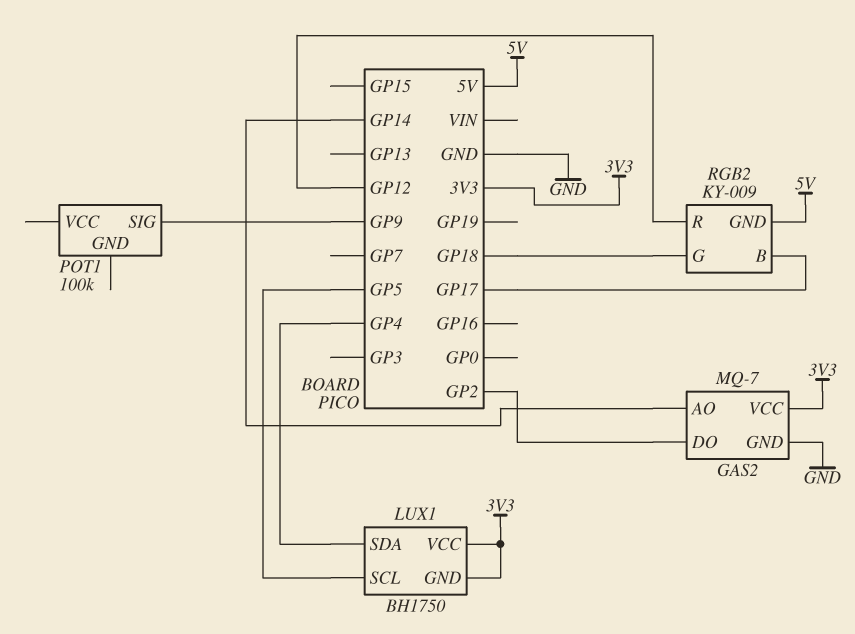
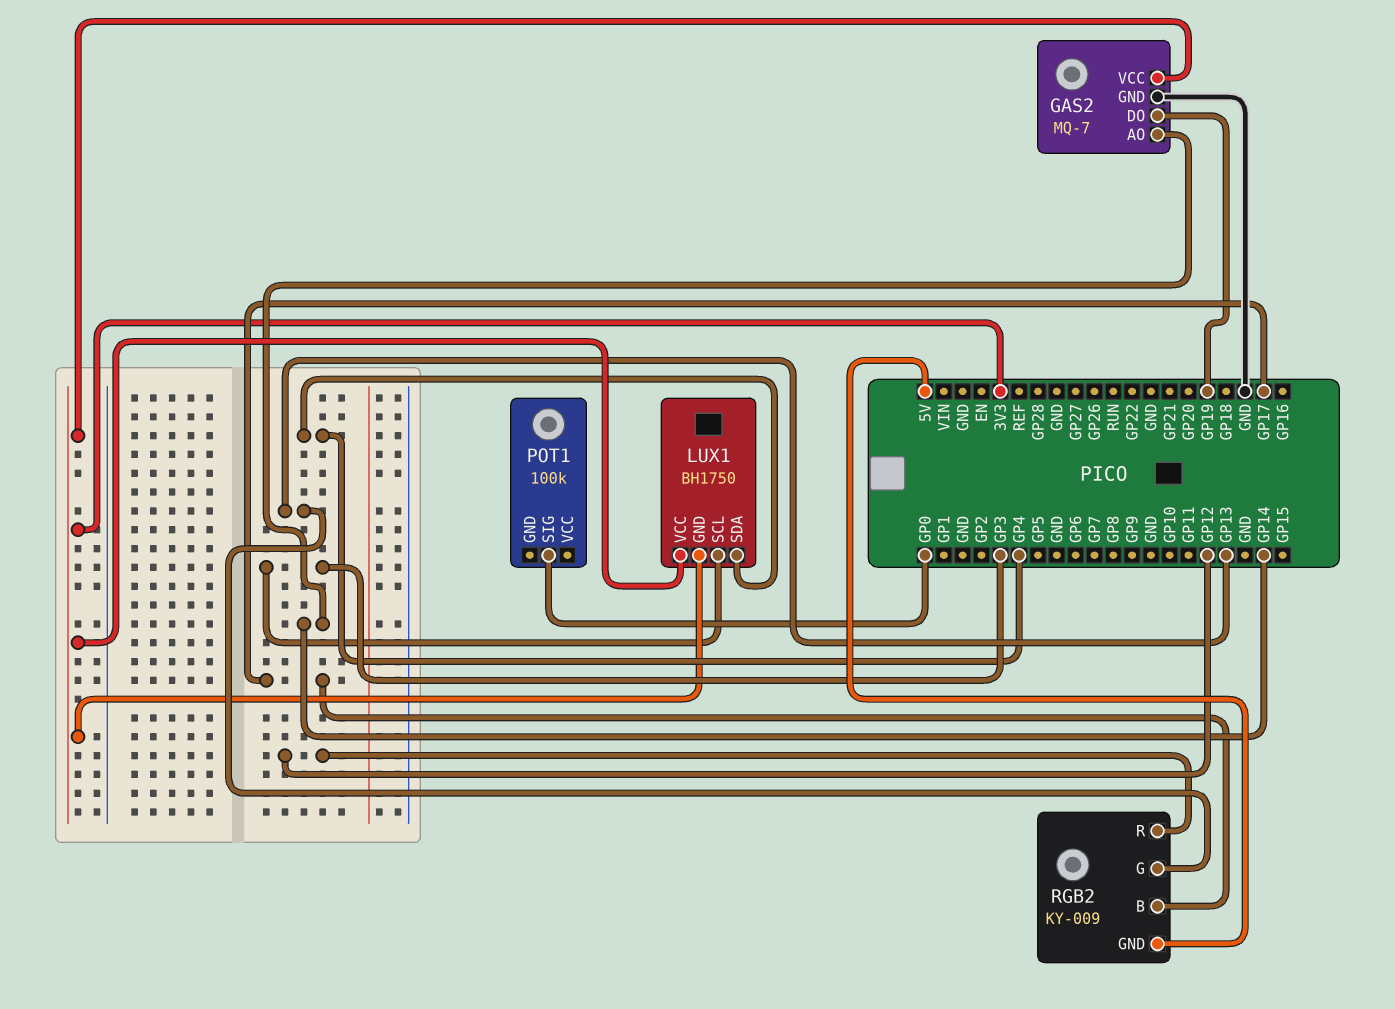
GAS2 pin DO: GP2 -> GP19
LUX1 pin SCL: GP5 -> GP3
POT1 pin SIG: GP9 -> GP0
RGB2 pin G: GP18 -> GP13

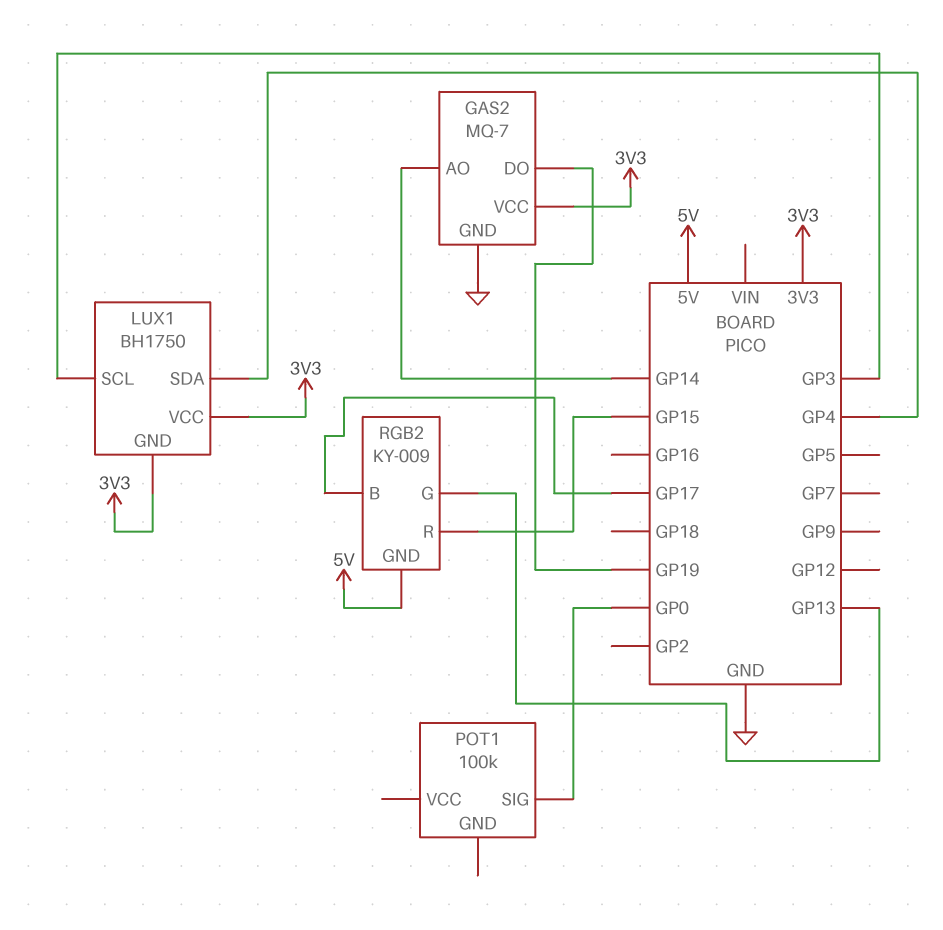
RGB2 pin R: GP12 -> GP15

